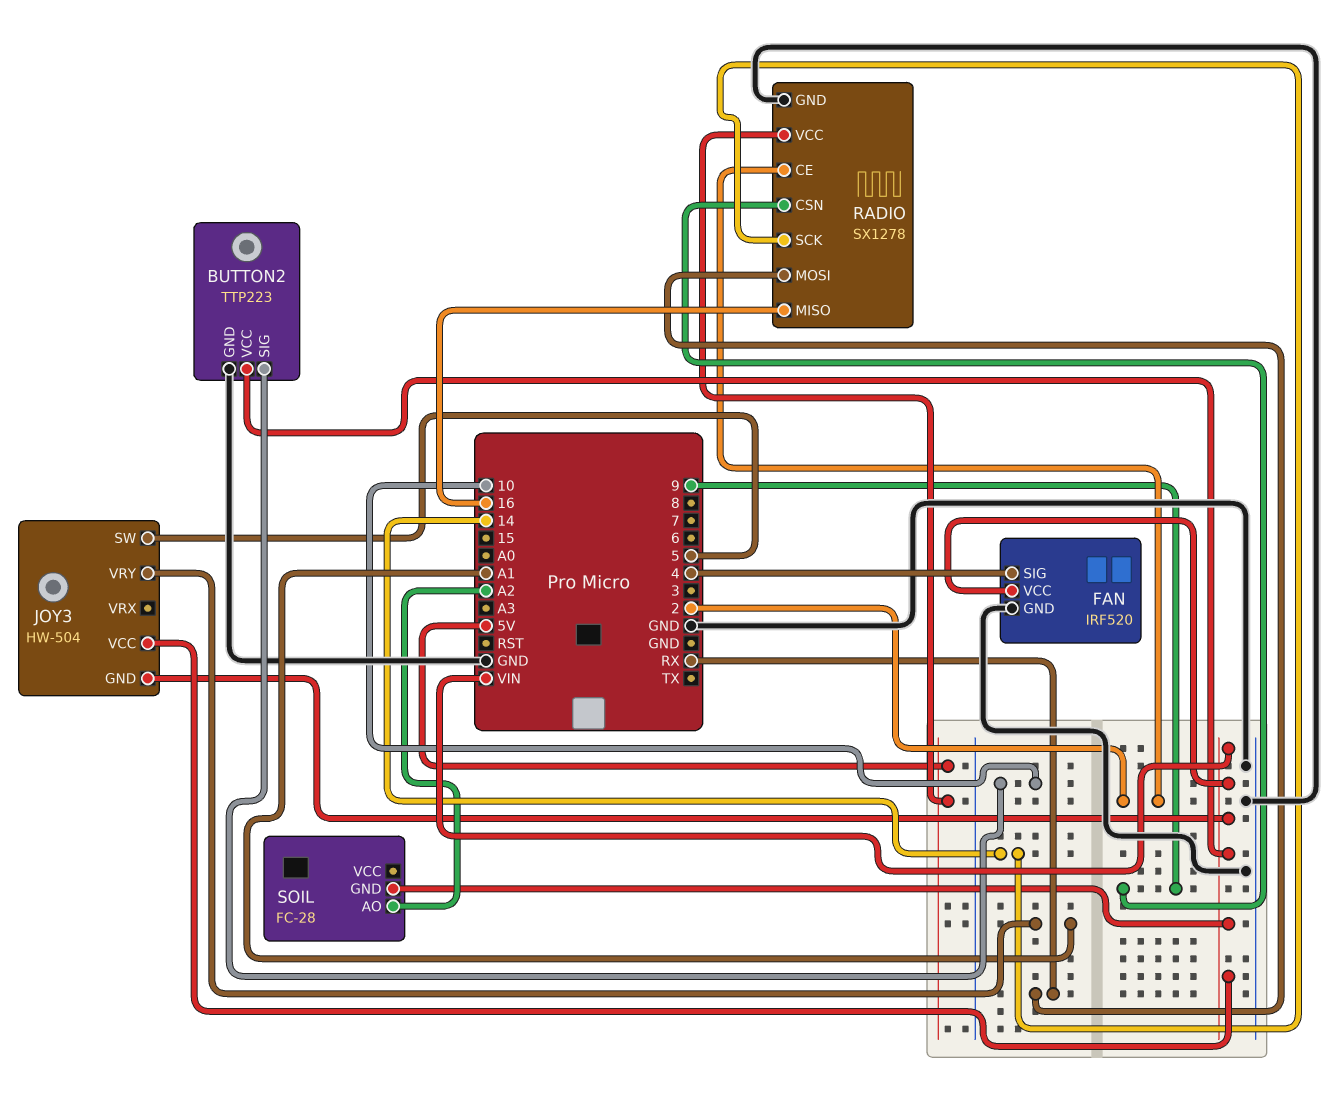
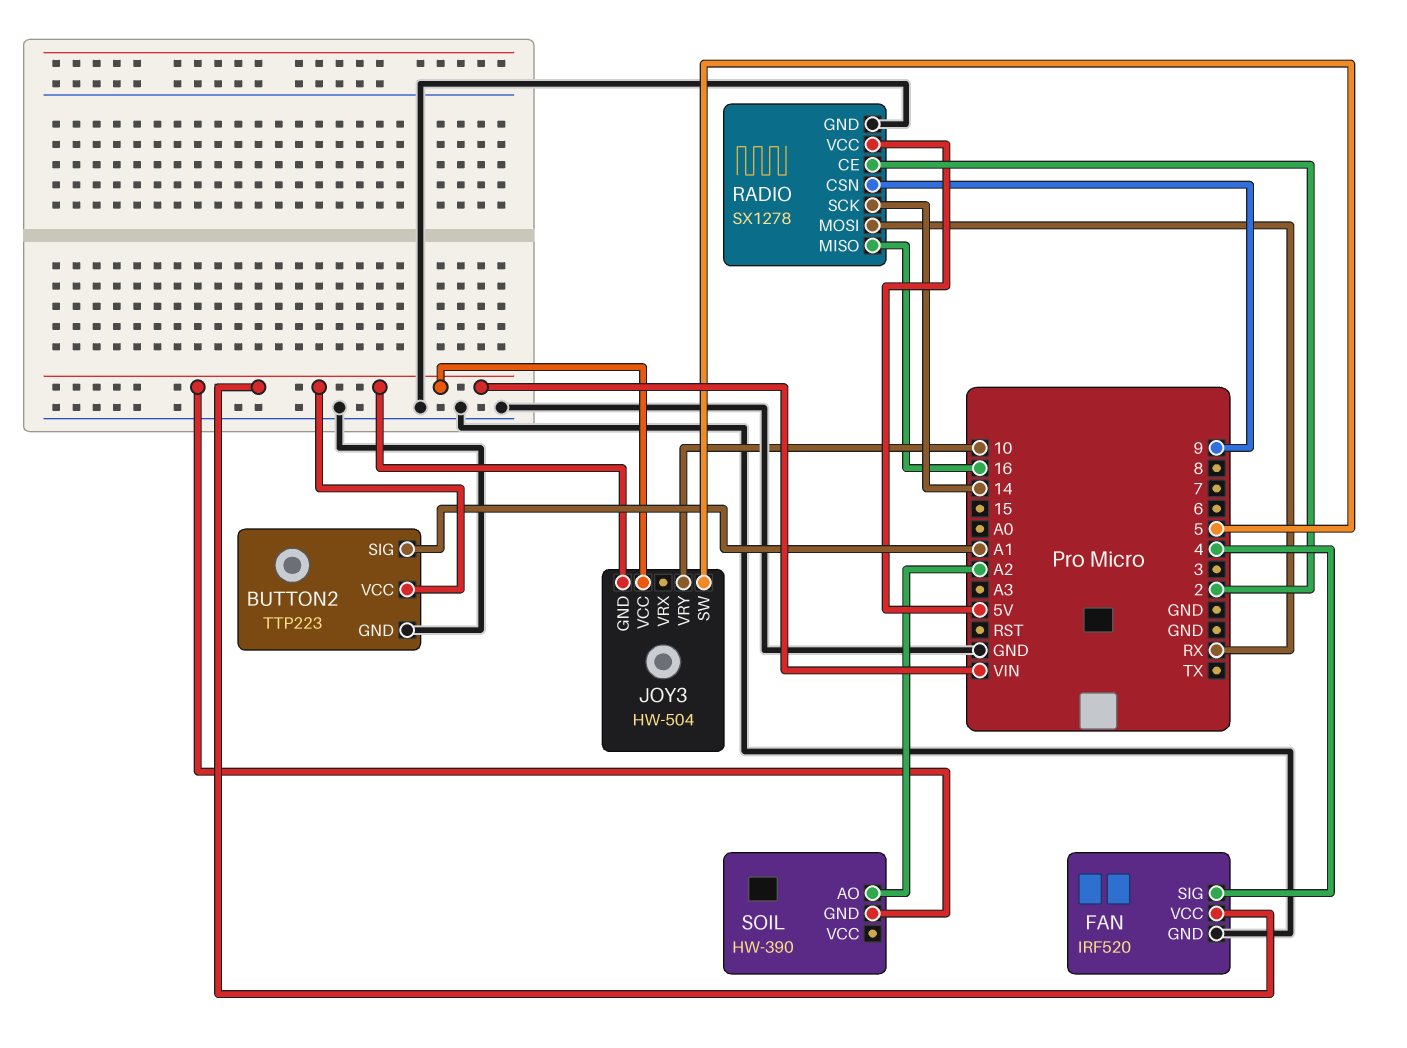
BUTTON2 pin SIG: 10 -> A1
JOY3 pin VRY: A1 -> 10
SOIL: FC-28 -> HW-390

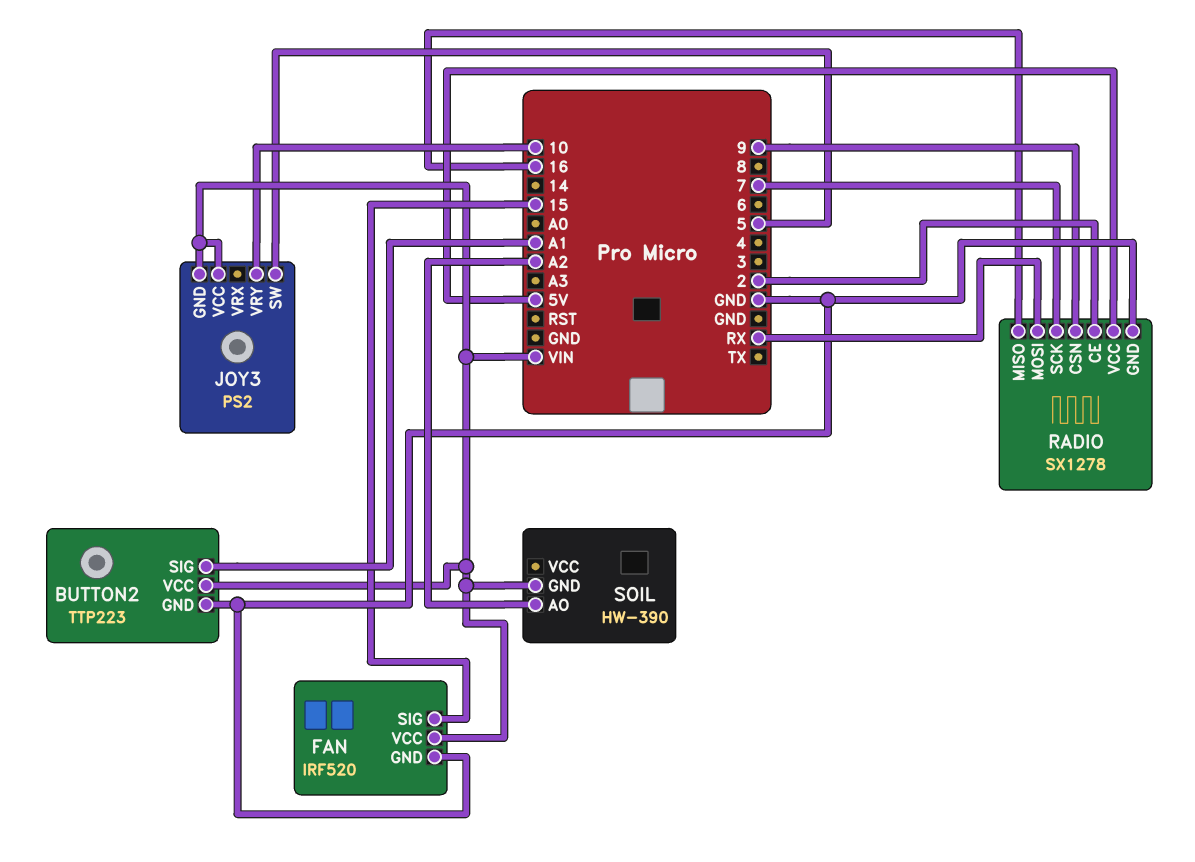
FAN pin SIG: 4 -> 15
JOY3: HW-504 -> PS2
RADIO pin SCK: 14 -> 7

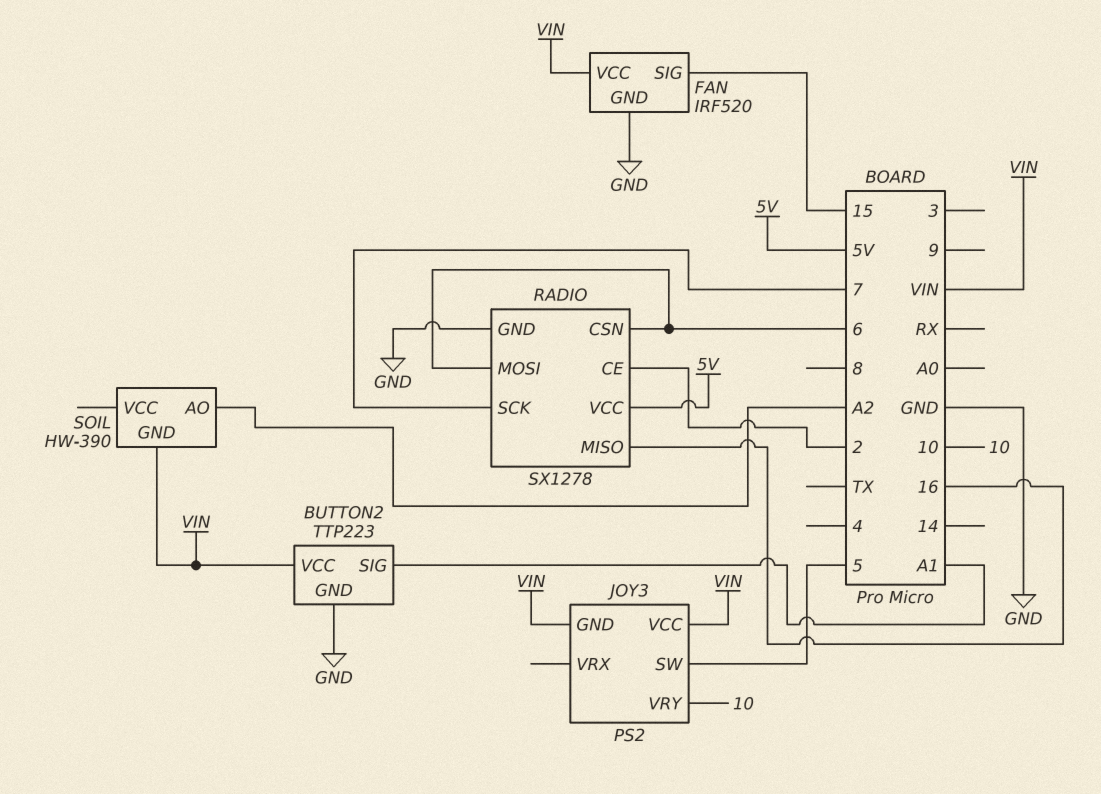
RADIO pin CSN: 9 -> 6
RADIO pin MOSI: RX -> 6

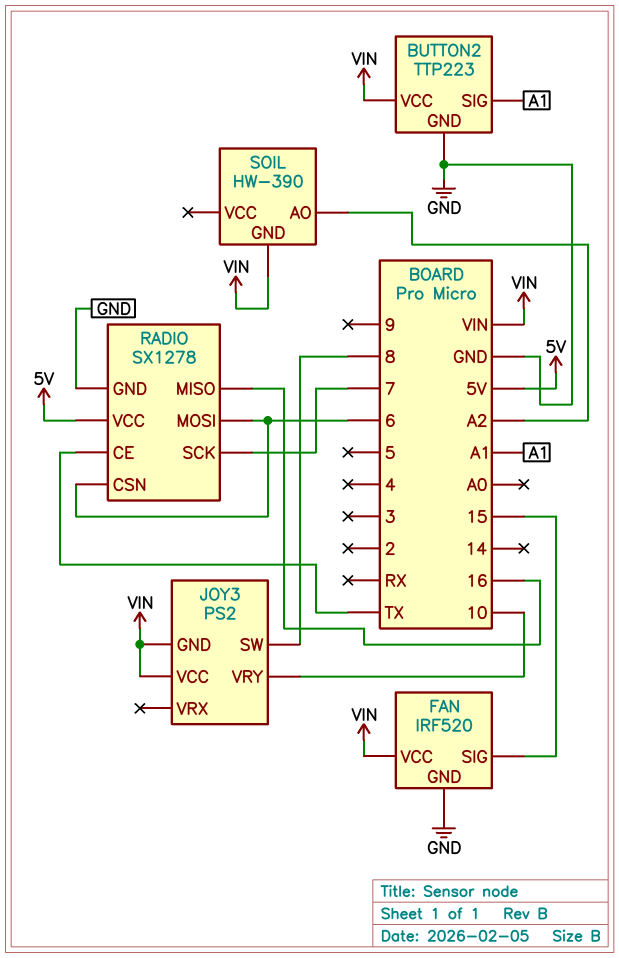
JOY3 pin SW: 5 -> 8
RADIO pin CE: 2 -> TX

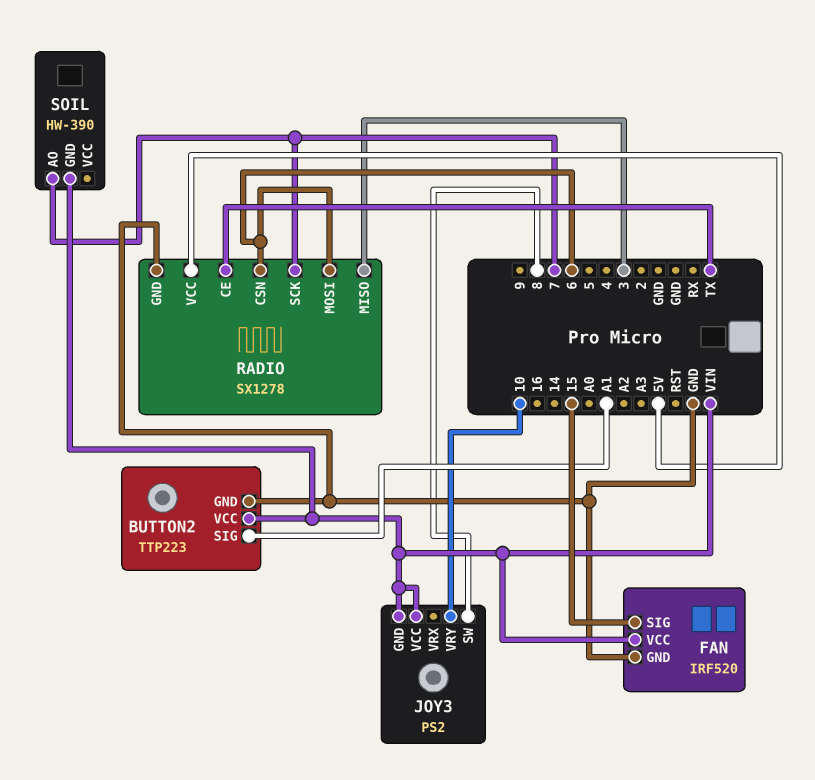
RADIO pin MISO: 16 -> 3
SOIL pin AO: A2 -> 7

